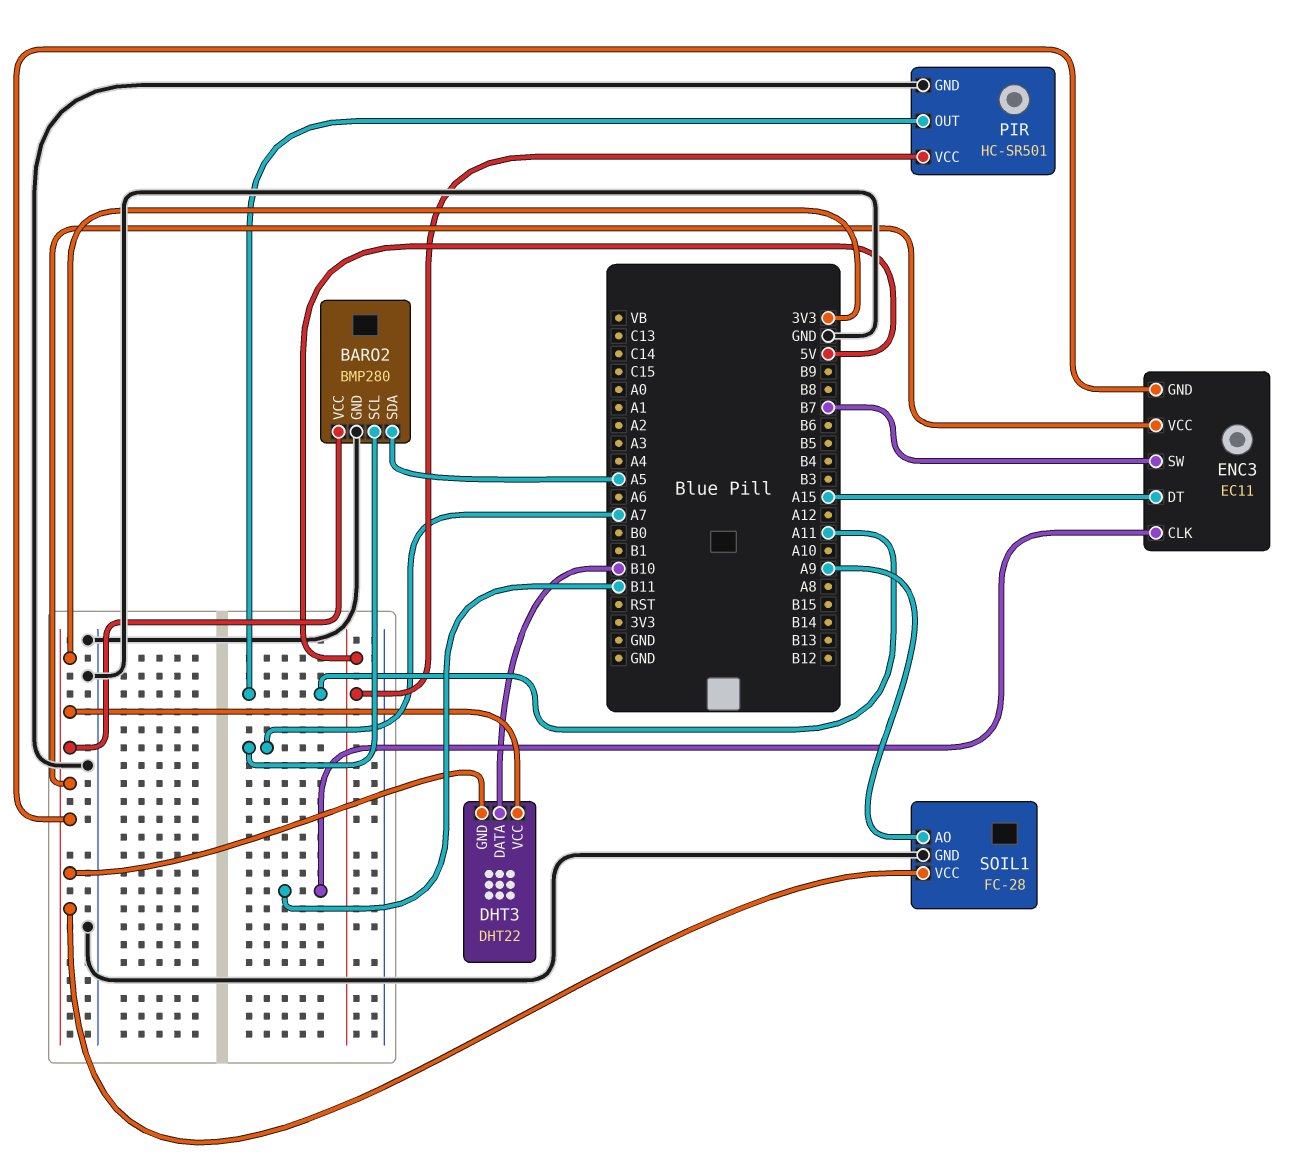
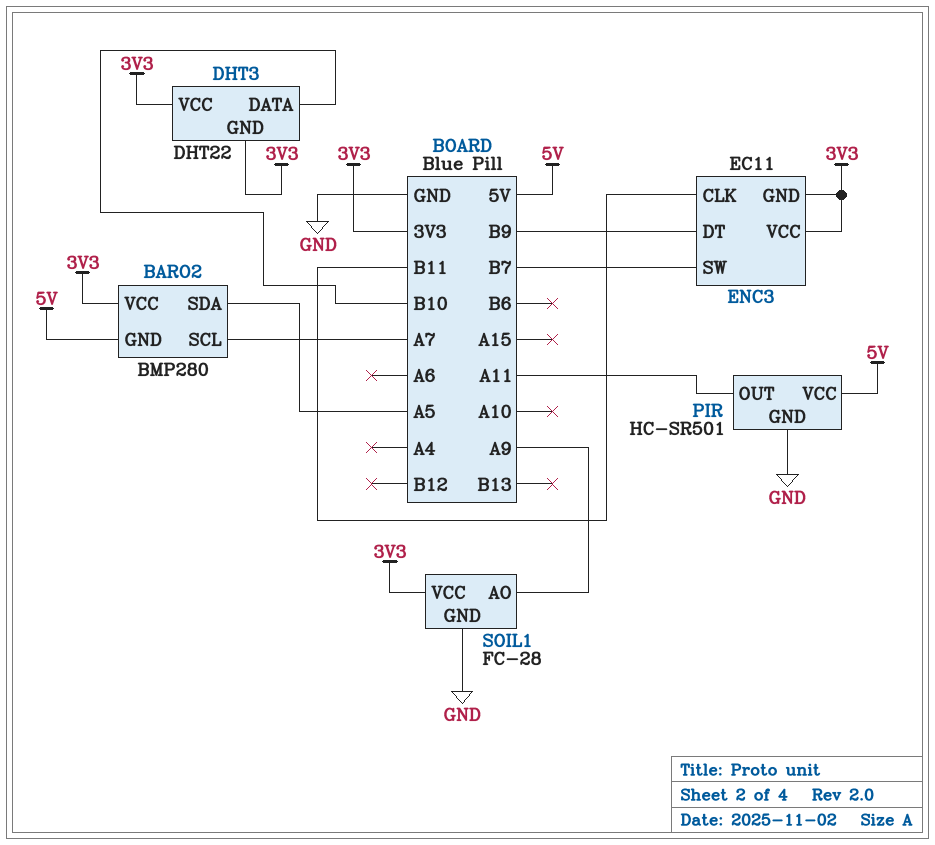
BARO2 pin GND: GND -> 5V
ENC3 pin DT: A15 -> B9

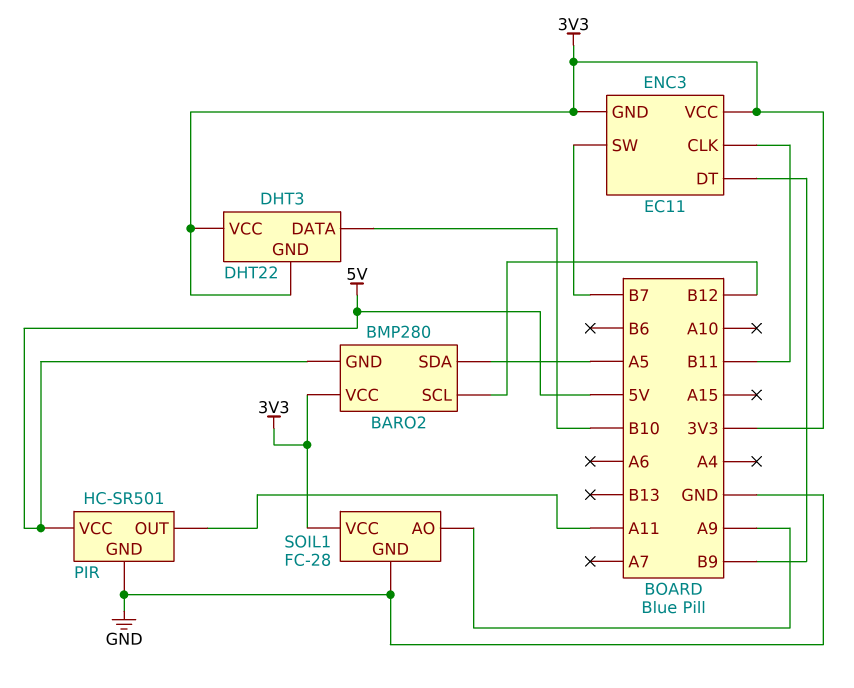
BARO2 pin SCL: A7 -> B12

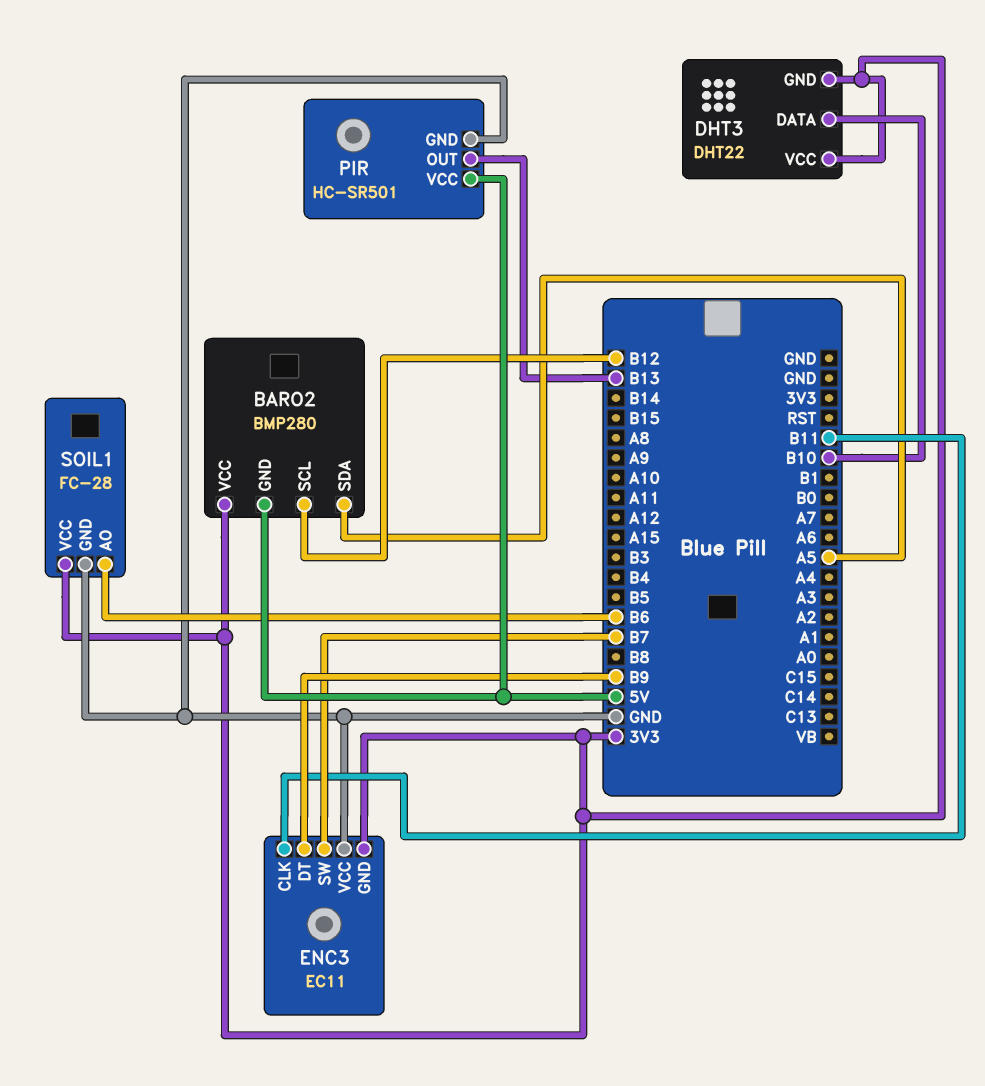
ENC3 pin VCC: 3V3 -> GND
PIR pin OUT: A11 -> B13
SOIL1 pin AO: A9 -> B6

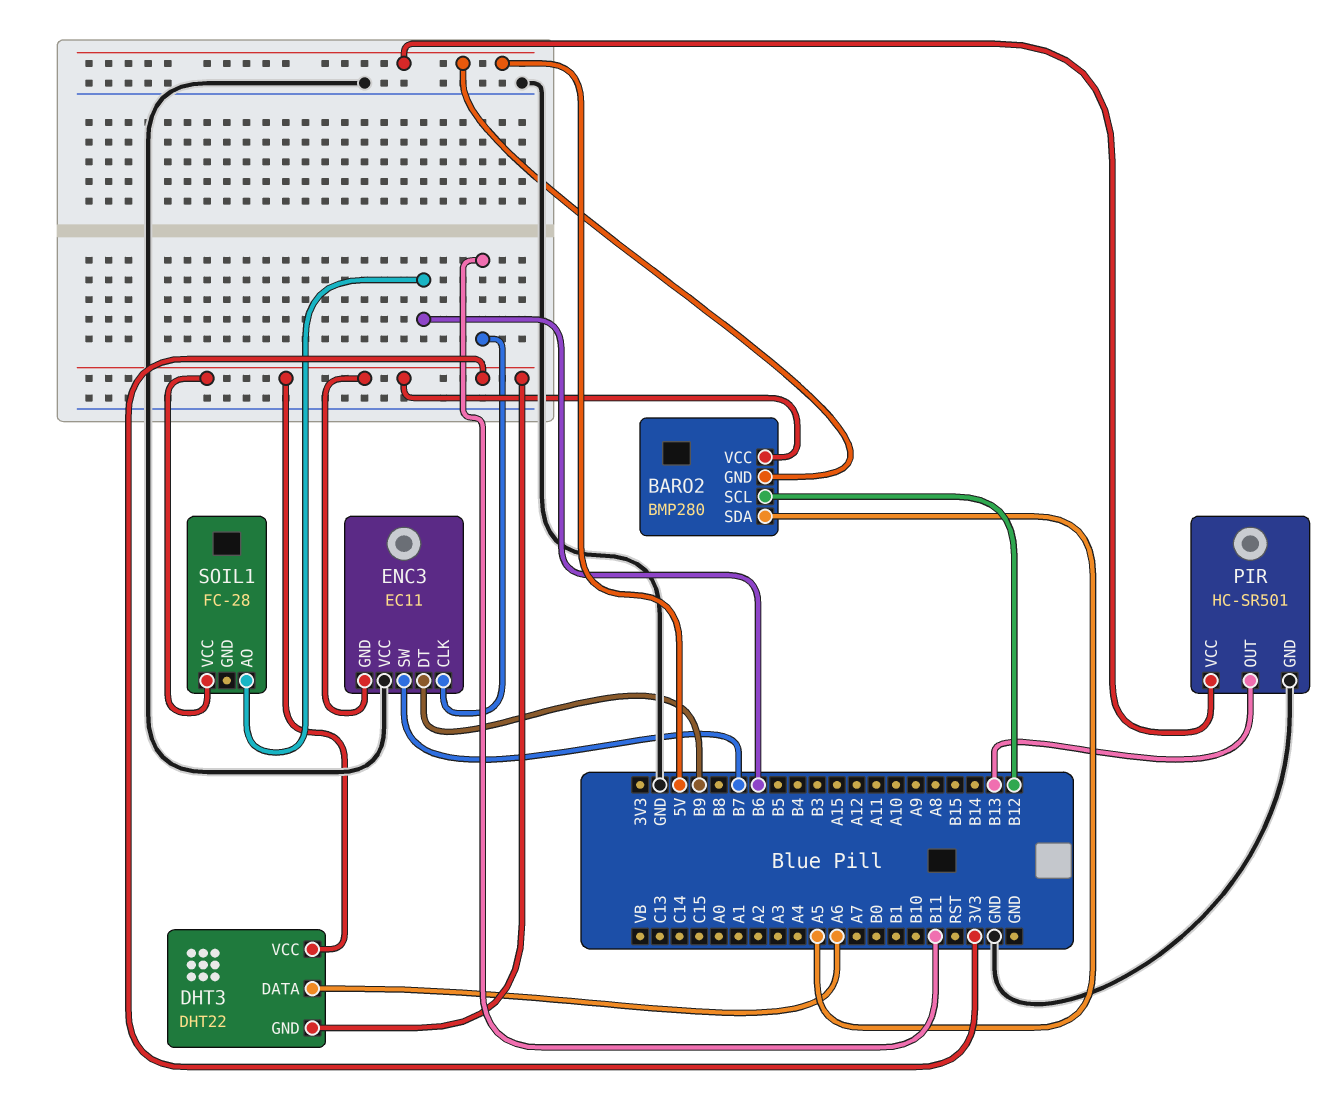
DHT3 pin DATA: B10 -> A6
SOIL1 pin GND: GND -> none

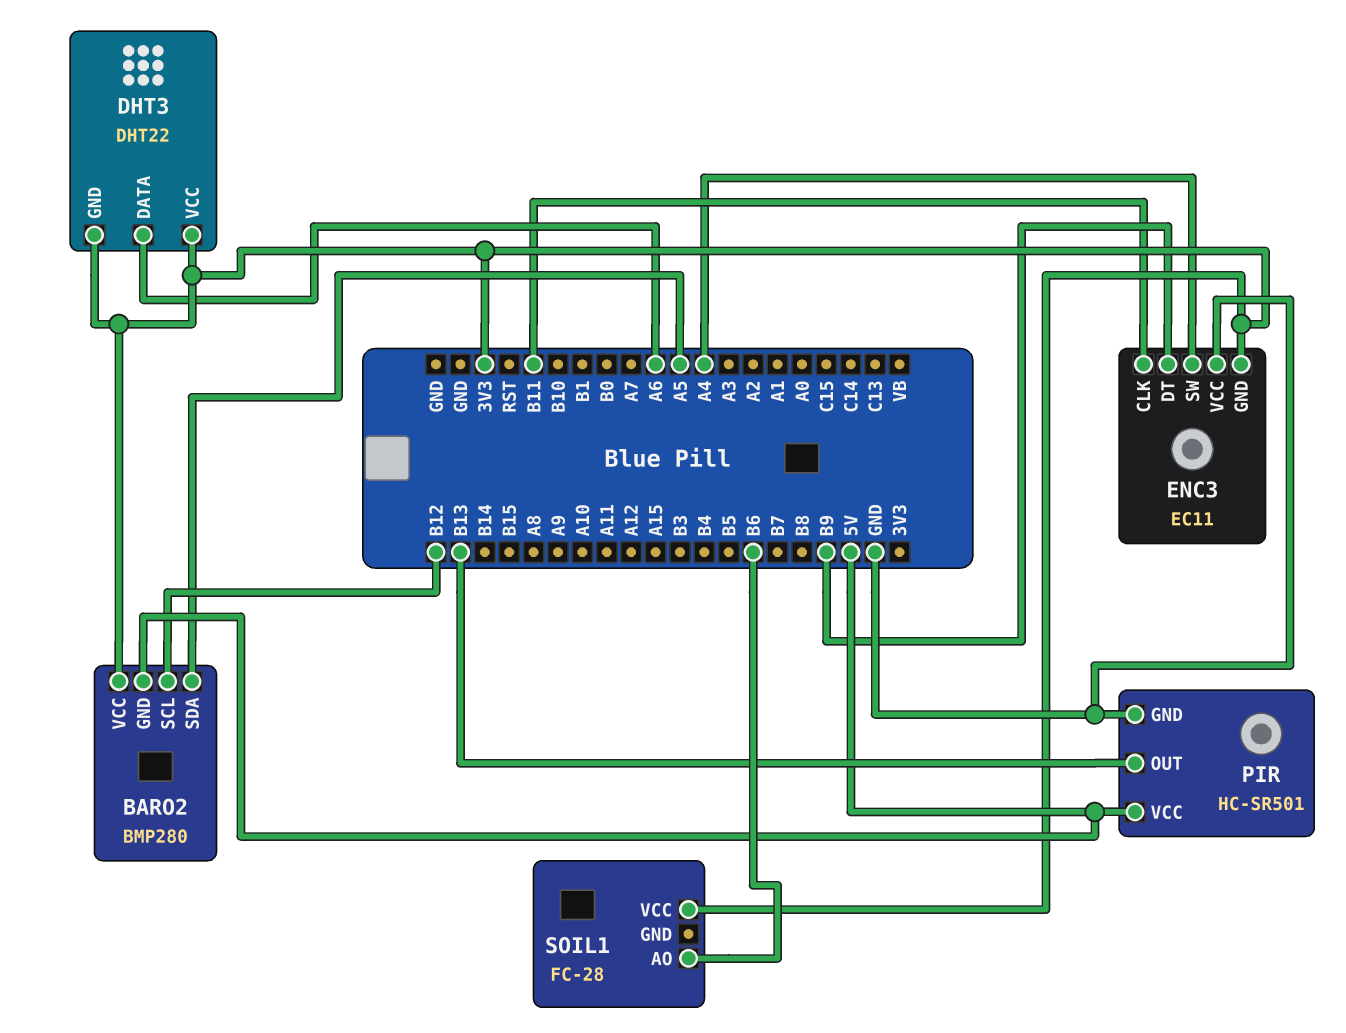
ENC3 pin SW: B7 -> A4

